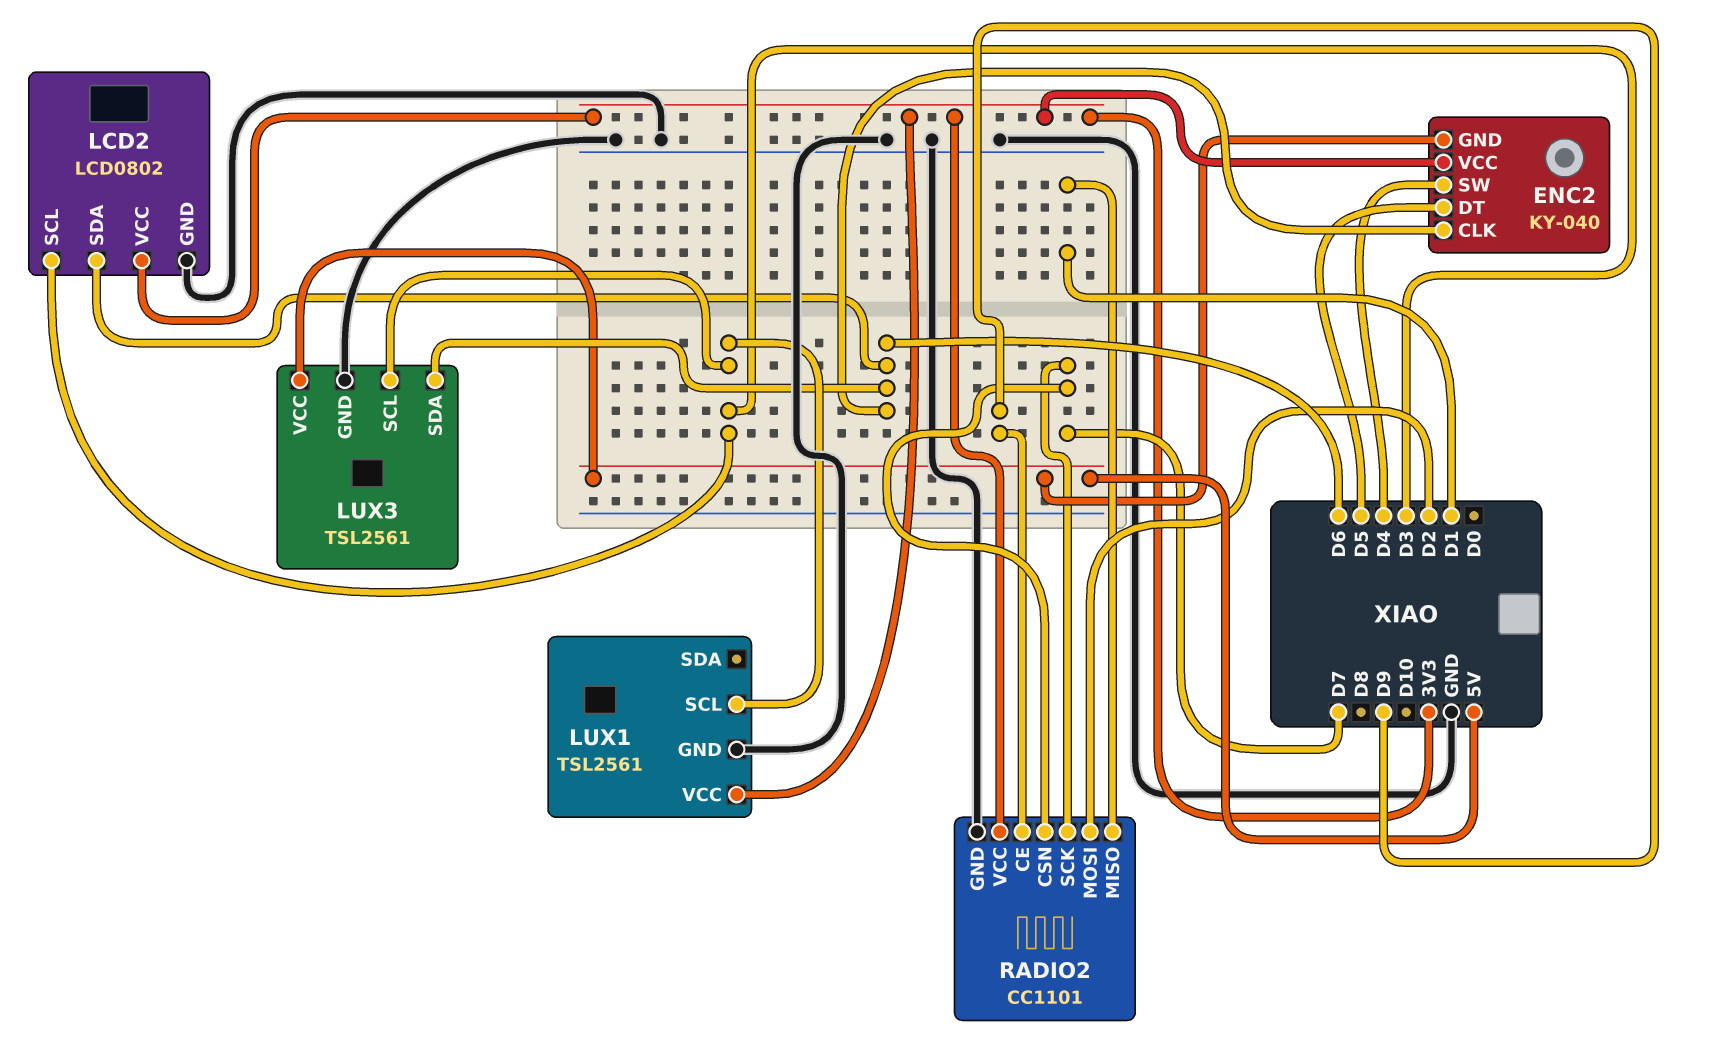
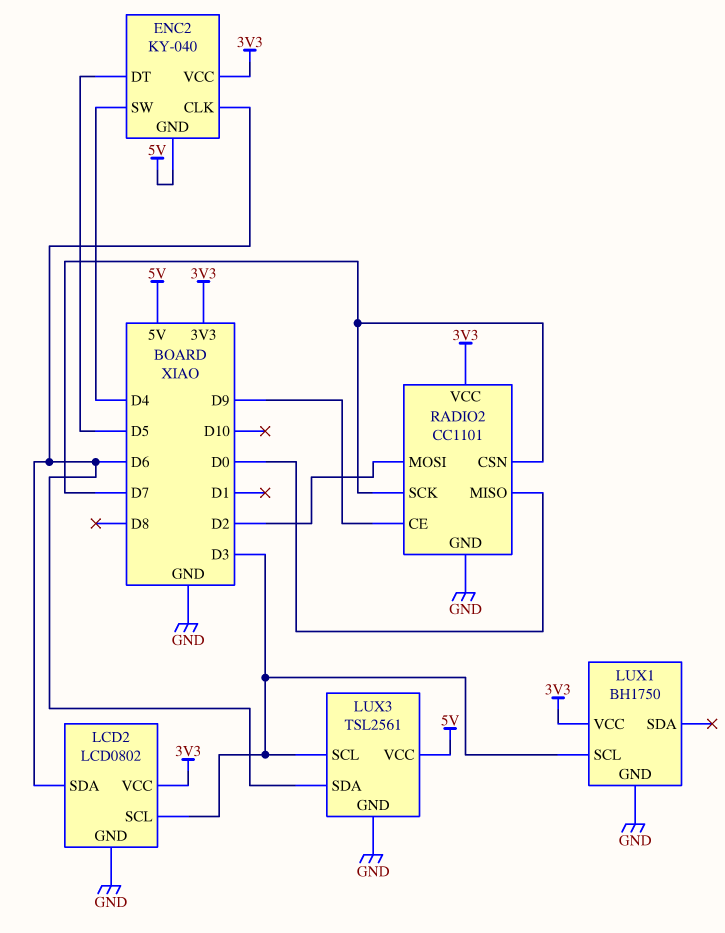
LUX1: TSL2561 -> BH1750
RADIO2 pin MISO: D1 -> D0

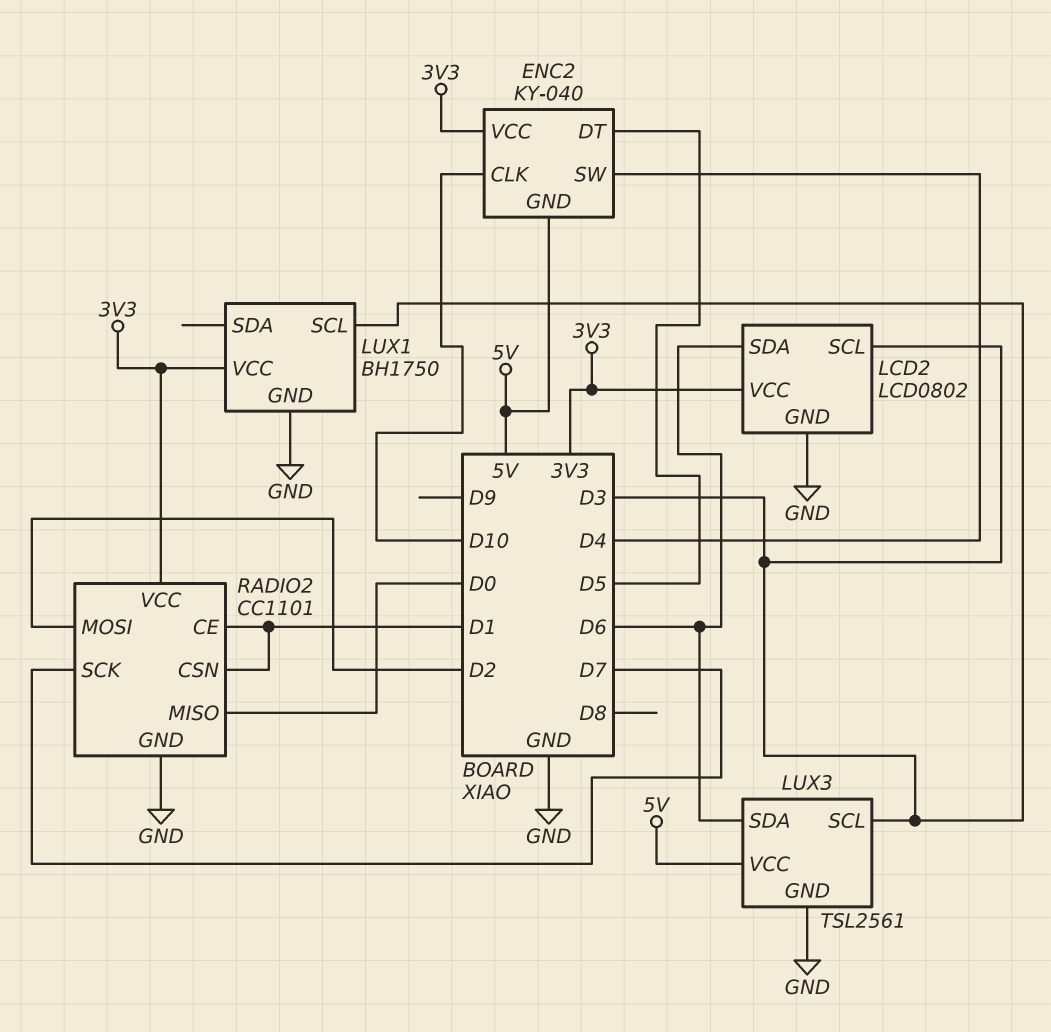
ENC2 pin CLK: D6 -> D10
RADIO2 pin CE: D9 -> D1
RADIO2 pin CSN: D7 -> D1

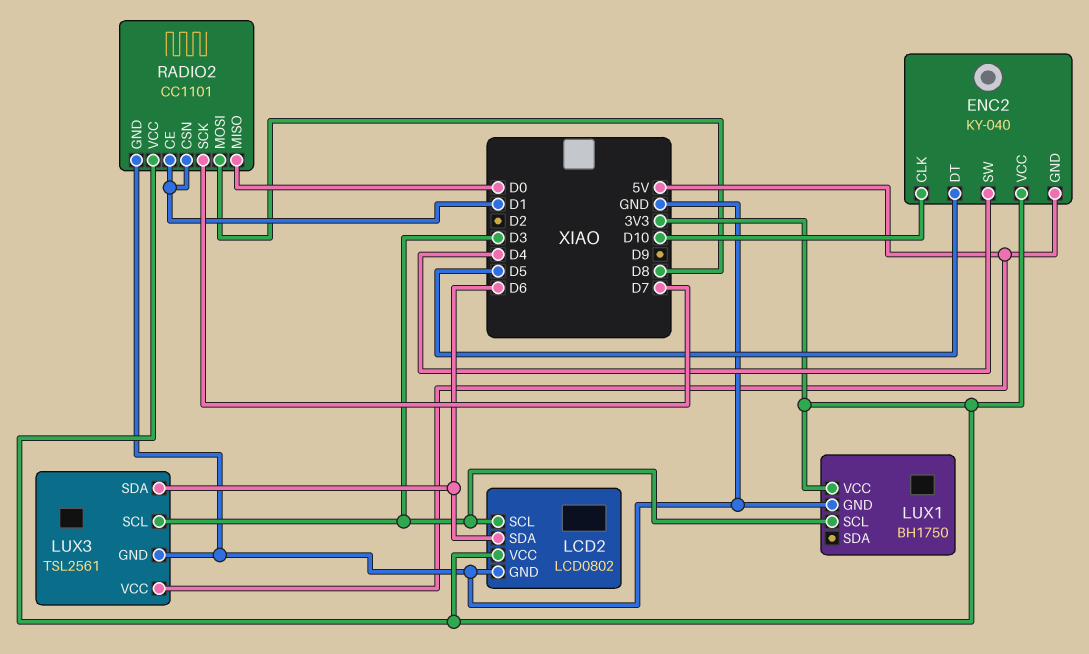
RADIO2 pin MOSI: D2 -> D8

